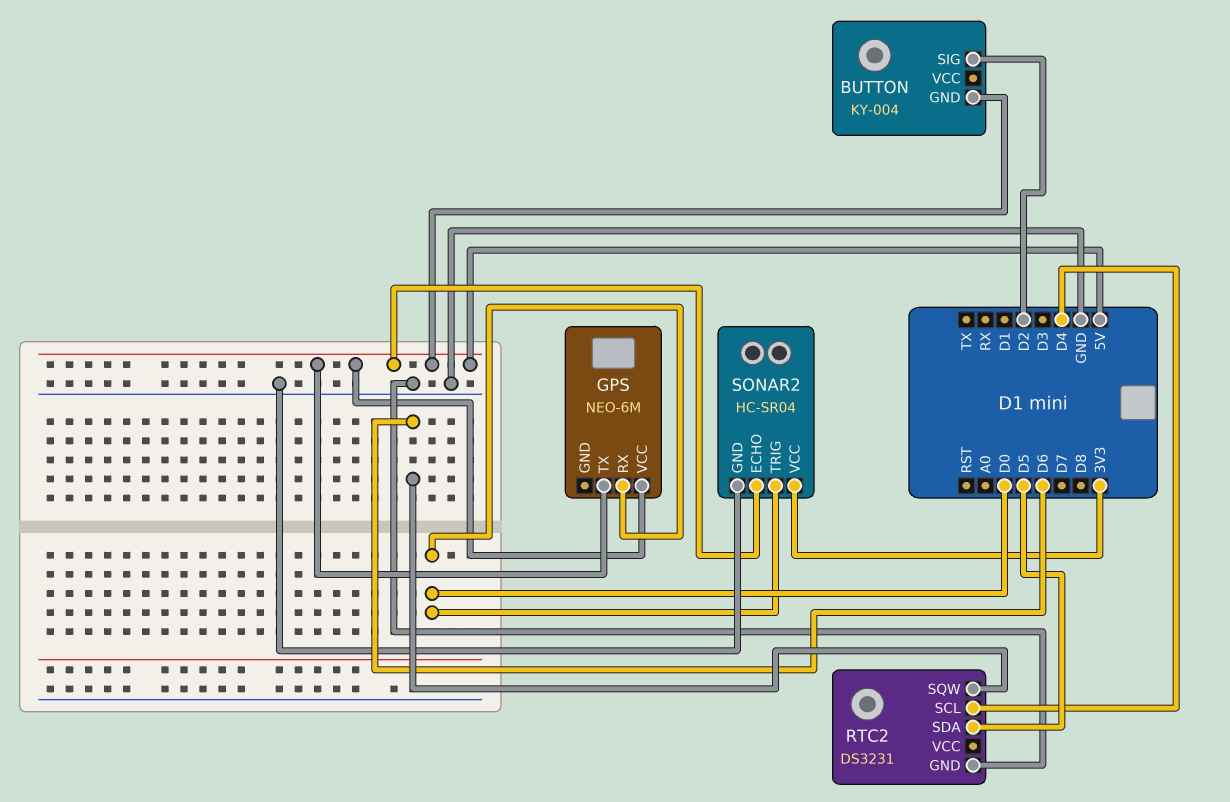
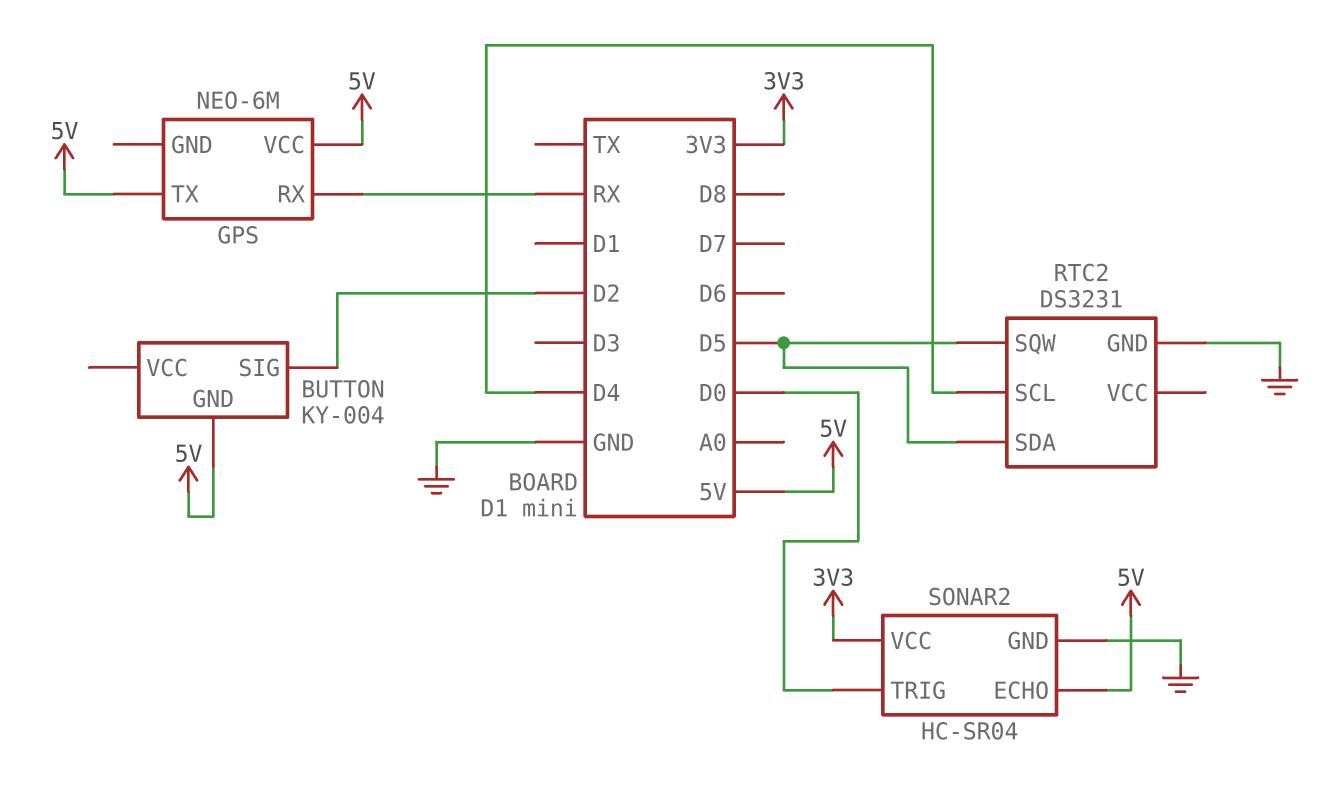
GPS pin RX: D0 -> RX
RTC2 pin SQW: D6 -> D5

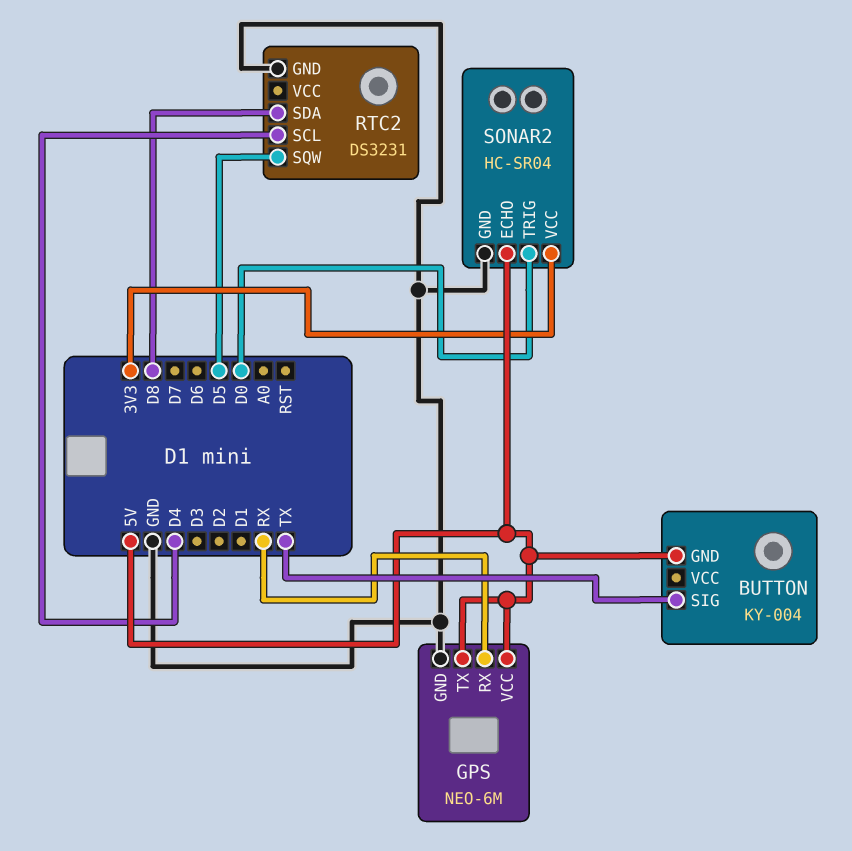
BUTTON pin SIG: D2 -> TX
GPS pin GND: none -> GND
RTC2 pin SDA: D5 -> D8

